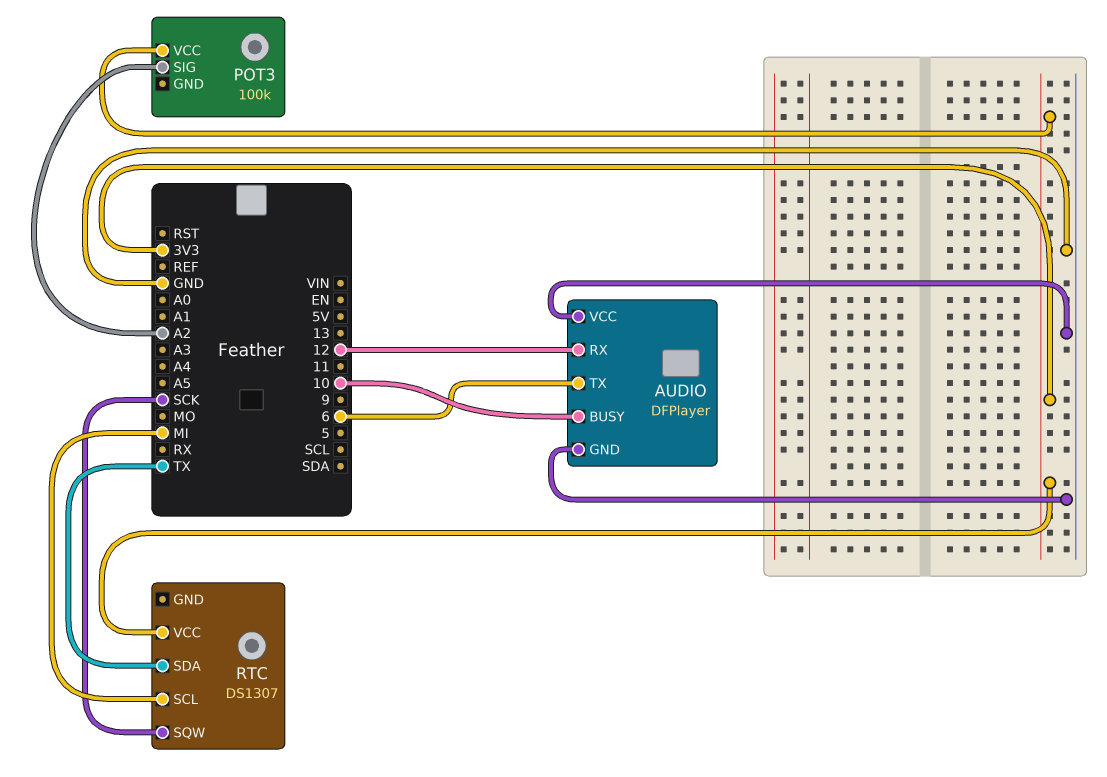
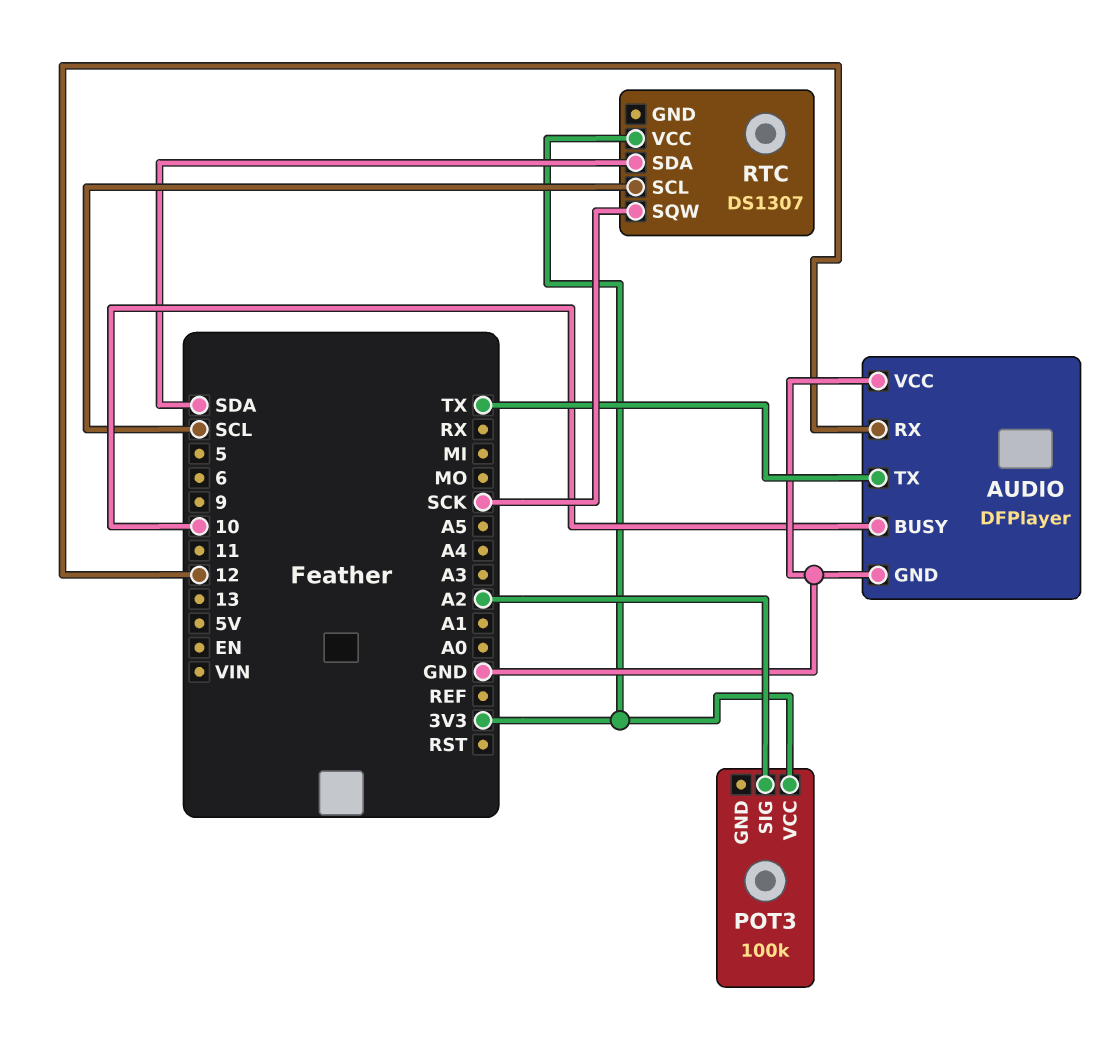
AUDIO pin TX: 6 -> TX
RTC pin SCL: MI -> SCL
RTC pin SDA: TX -> SDA

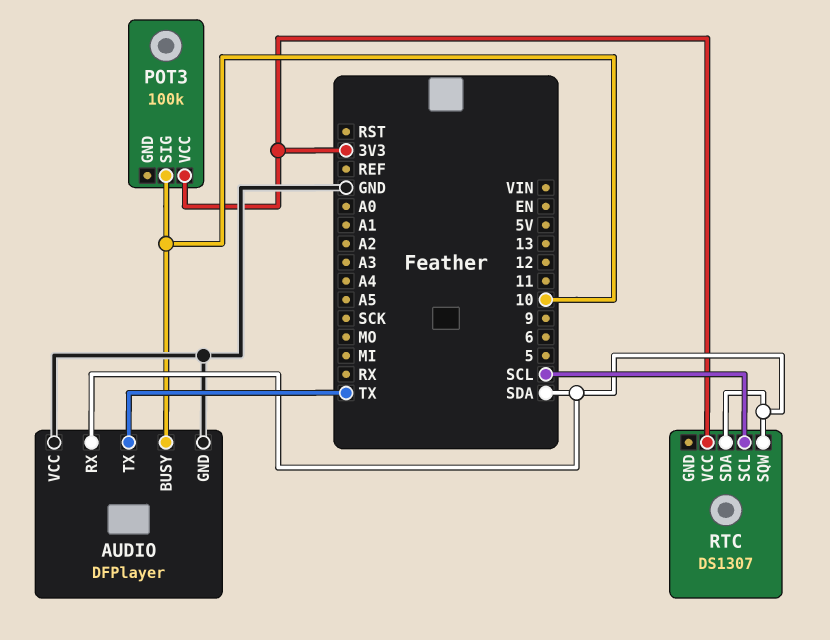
AUDIO pin RX: 12 -> SDA
POT3 pin SIG: A2 -> 10
RTC pin SQW: SCK -> SDA

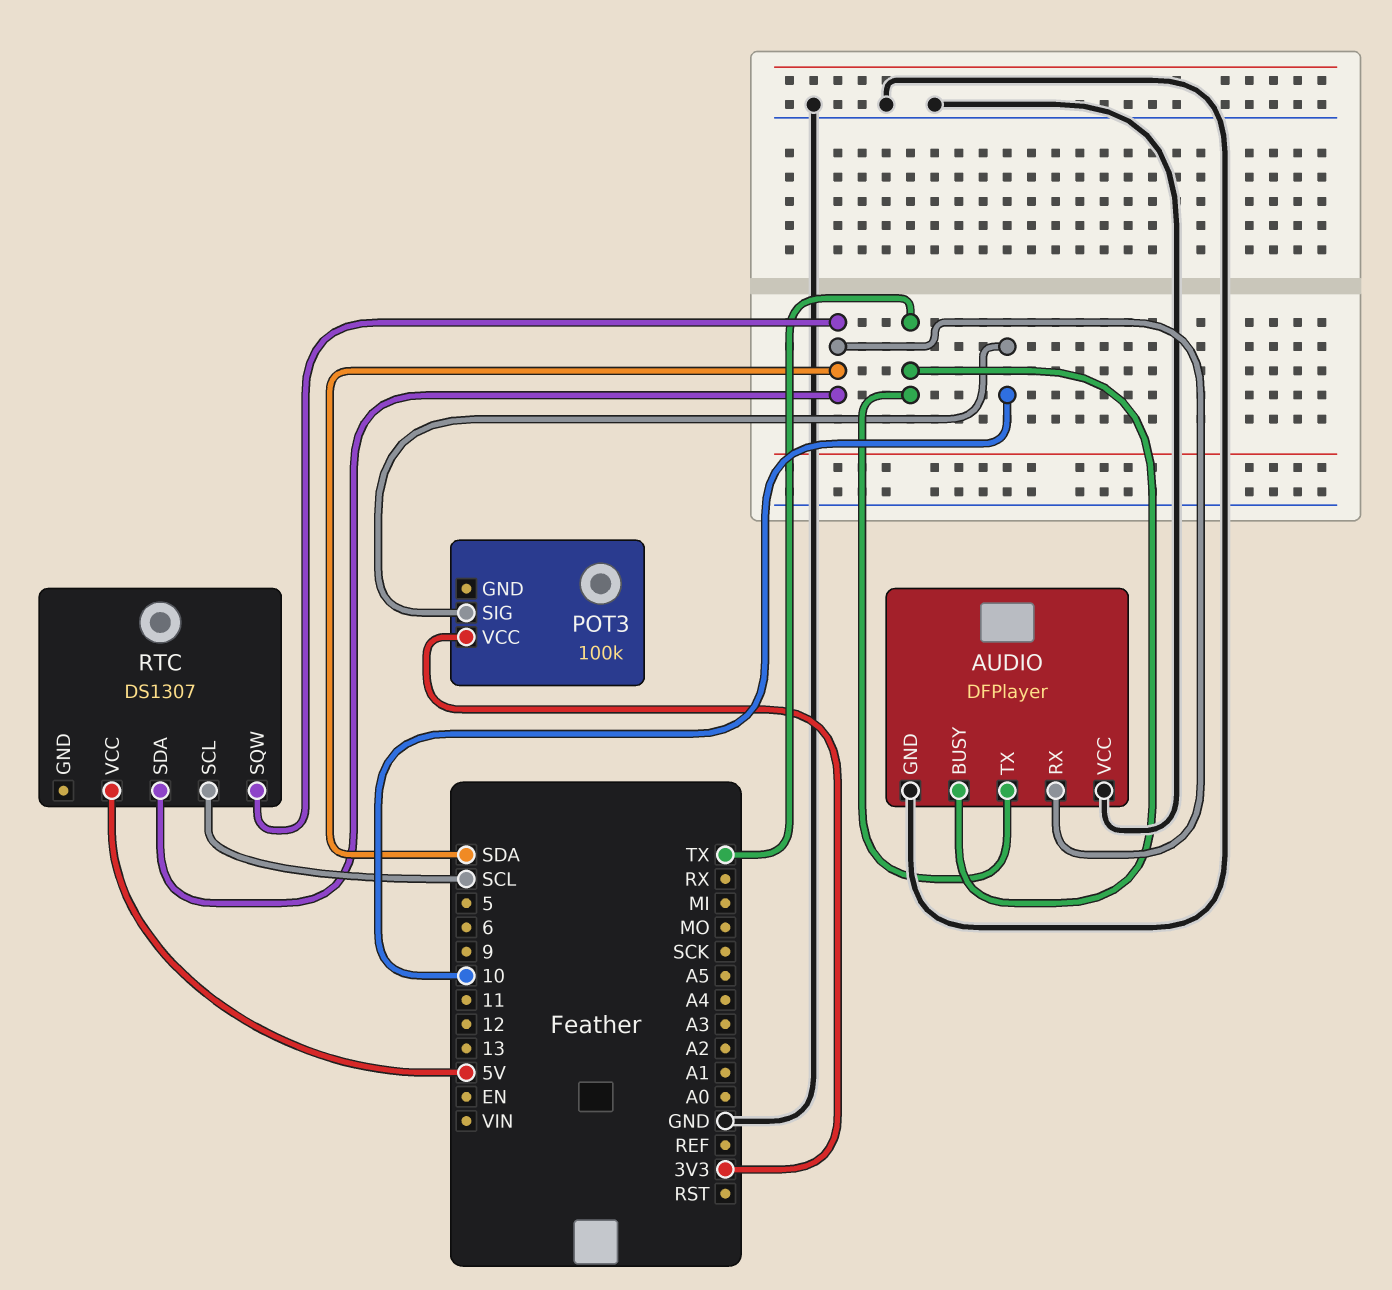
AUDIO pin BUSY: 10 -> TX
RTC pin VCC: 3V3 -> 5V

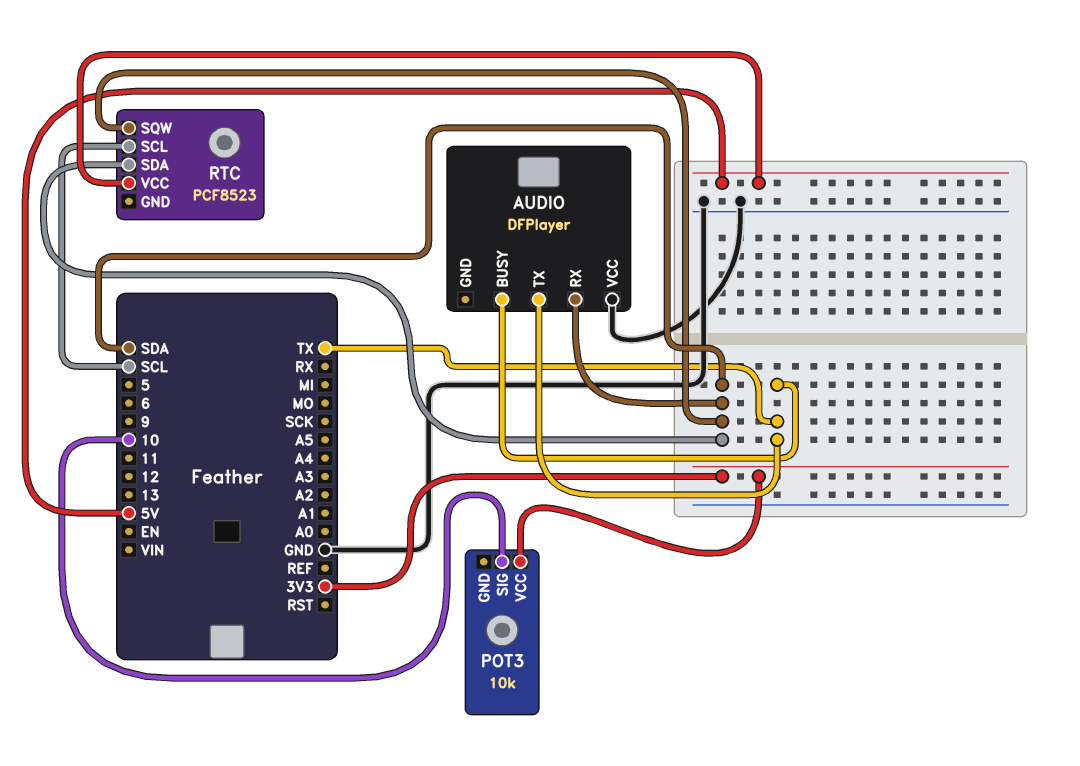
AUDIO pin GND: GND -> none
POT3: 100k -> 10k
RTC: DS1307 -> PCF8523

